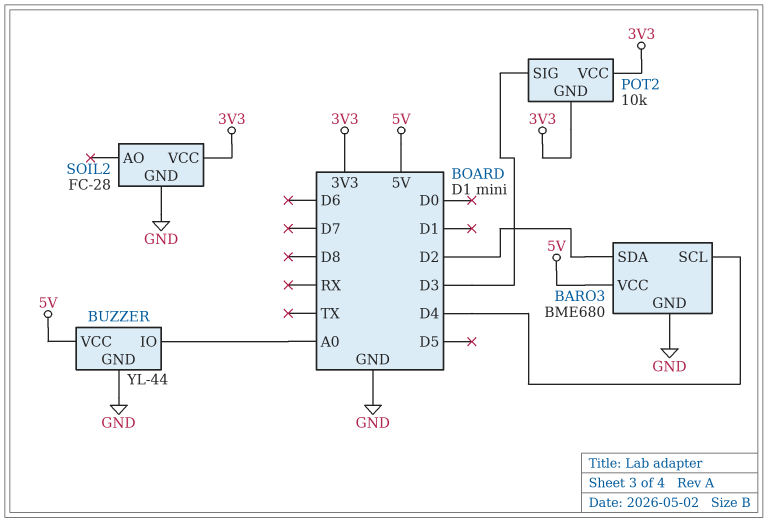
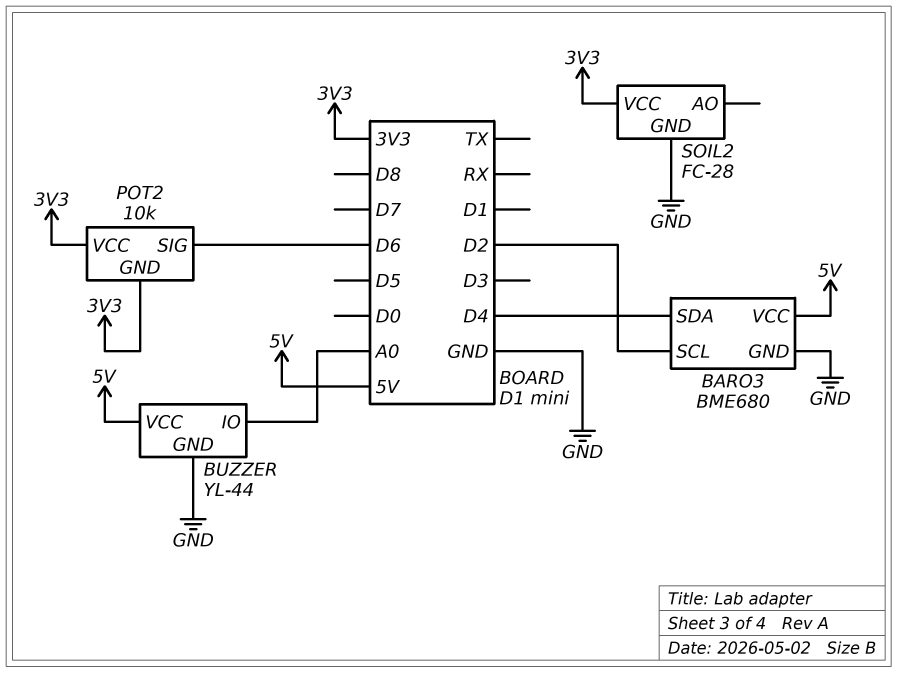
BARO3 pin SCL: D4 -> D2
BARO3 pin SDA: D2 -> D4
POT2 pin SIG: D3 -> D6

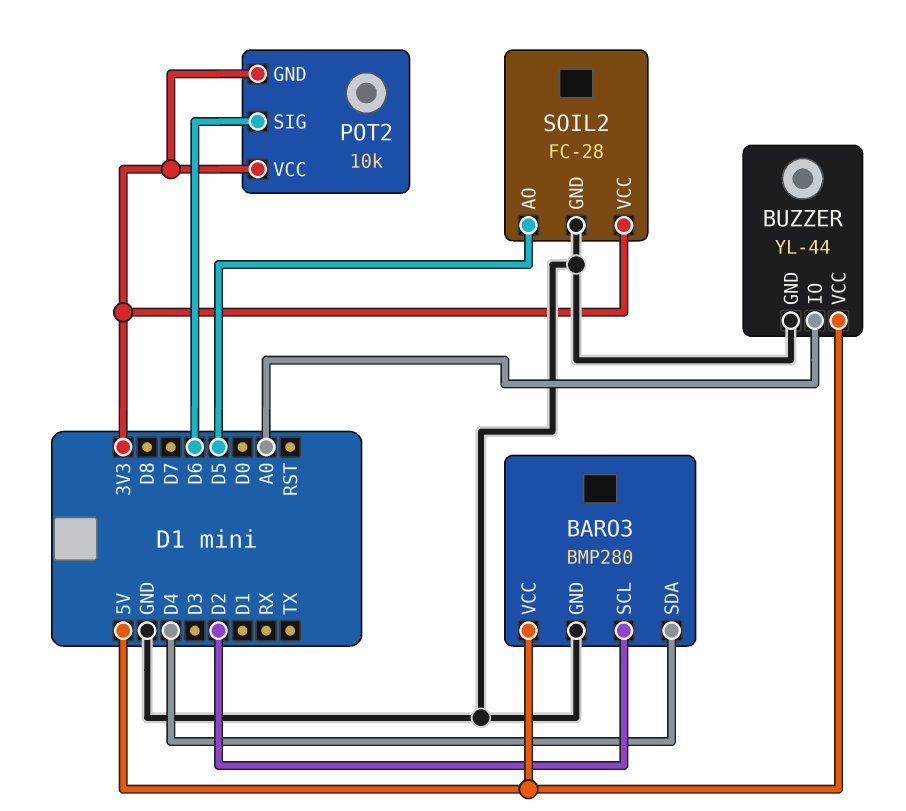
BARO3: BME680 -> BMP280
SOIL2 pin AO: none -> D5

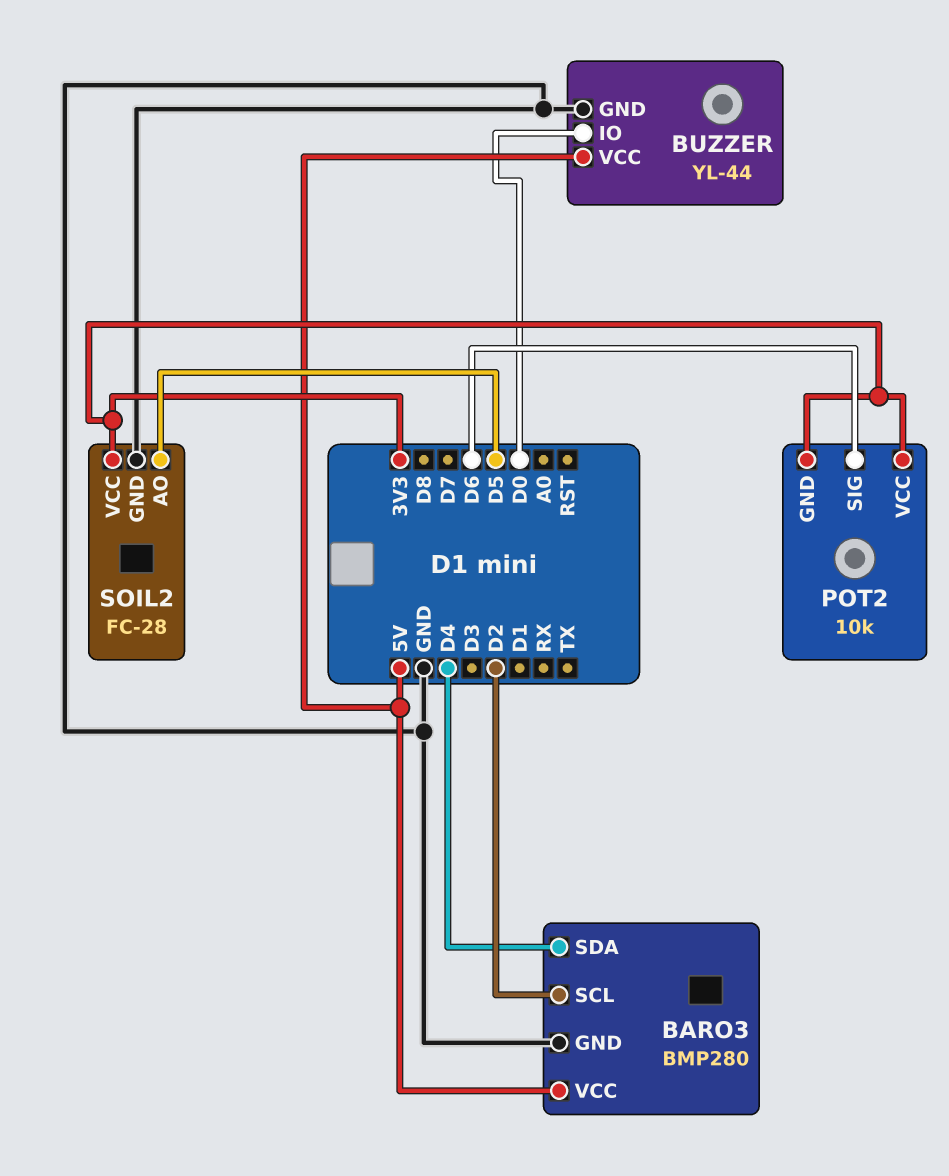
BUZZER pin IO: A0 -> D0

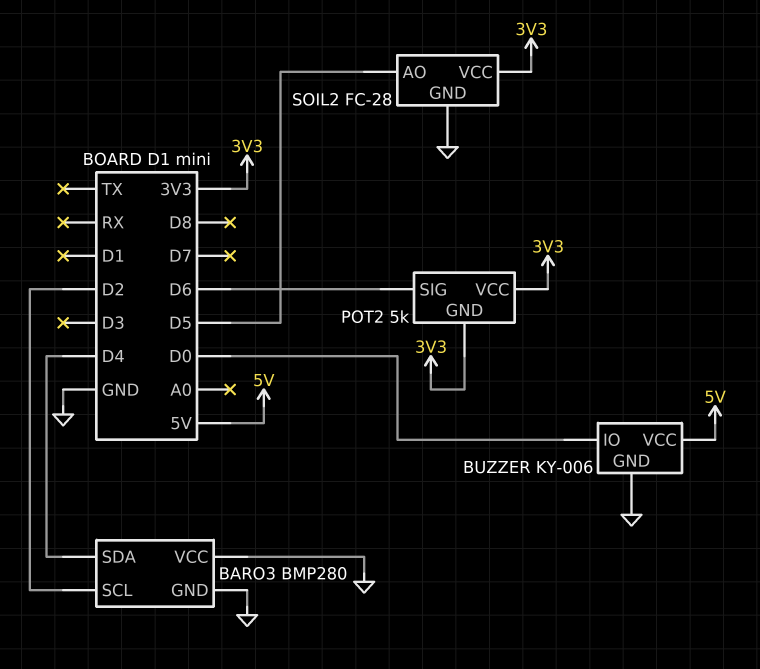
BARO3 pin VCC: 5V -> GND
BUZZER: YL-44 -> KY-006
POT2: 10k -> 5k

